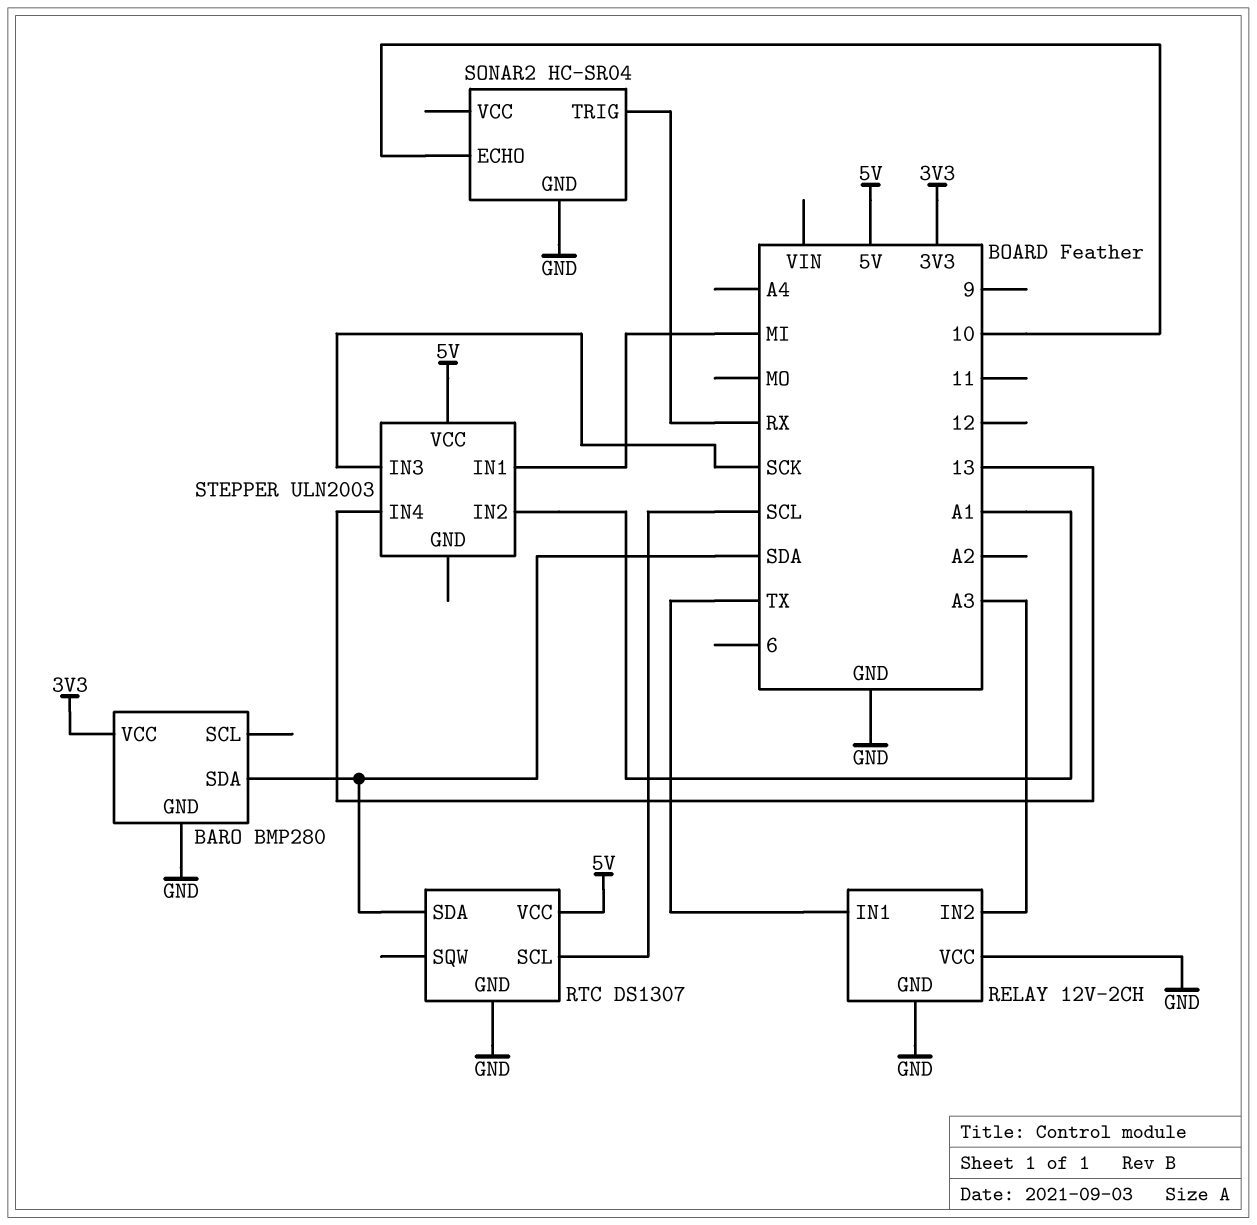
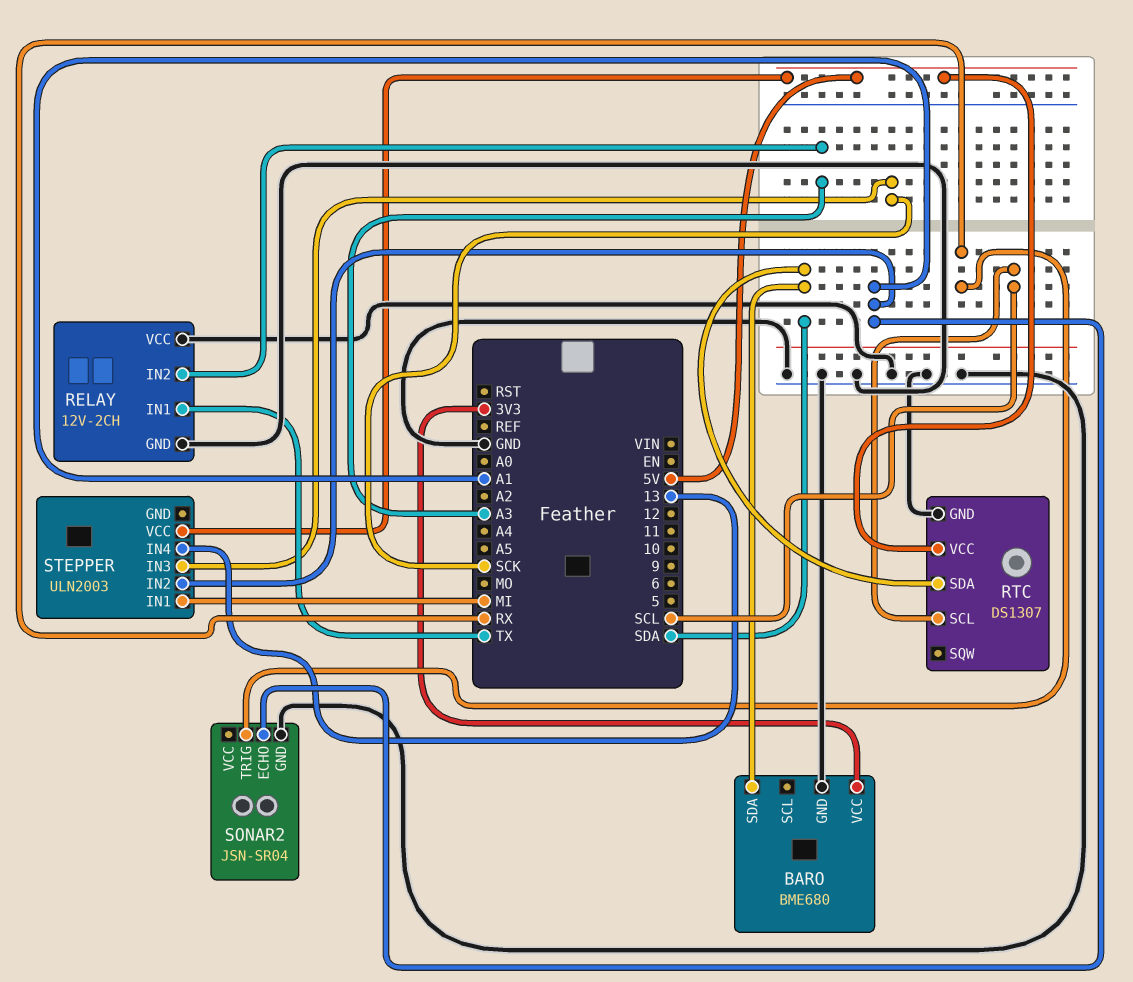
BARO: BMP280 -> BME680
SONAR2: HC-SR04 -> JSN-SR04
SONAR2 pin ECHO: 10 -> A1

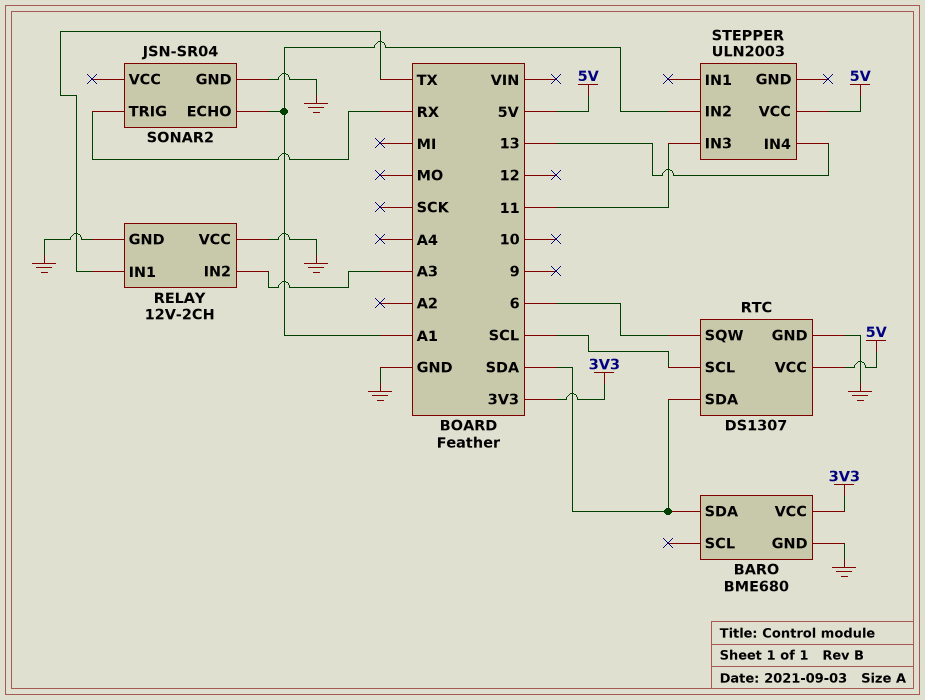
RTC pin SQW: none -> 6
STEPPER pin IN1: MI -> none
STEPPER pin IN3: SCK -> 11

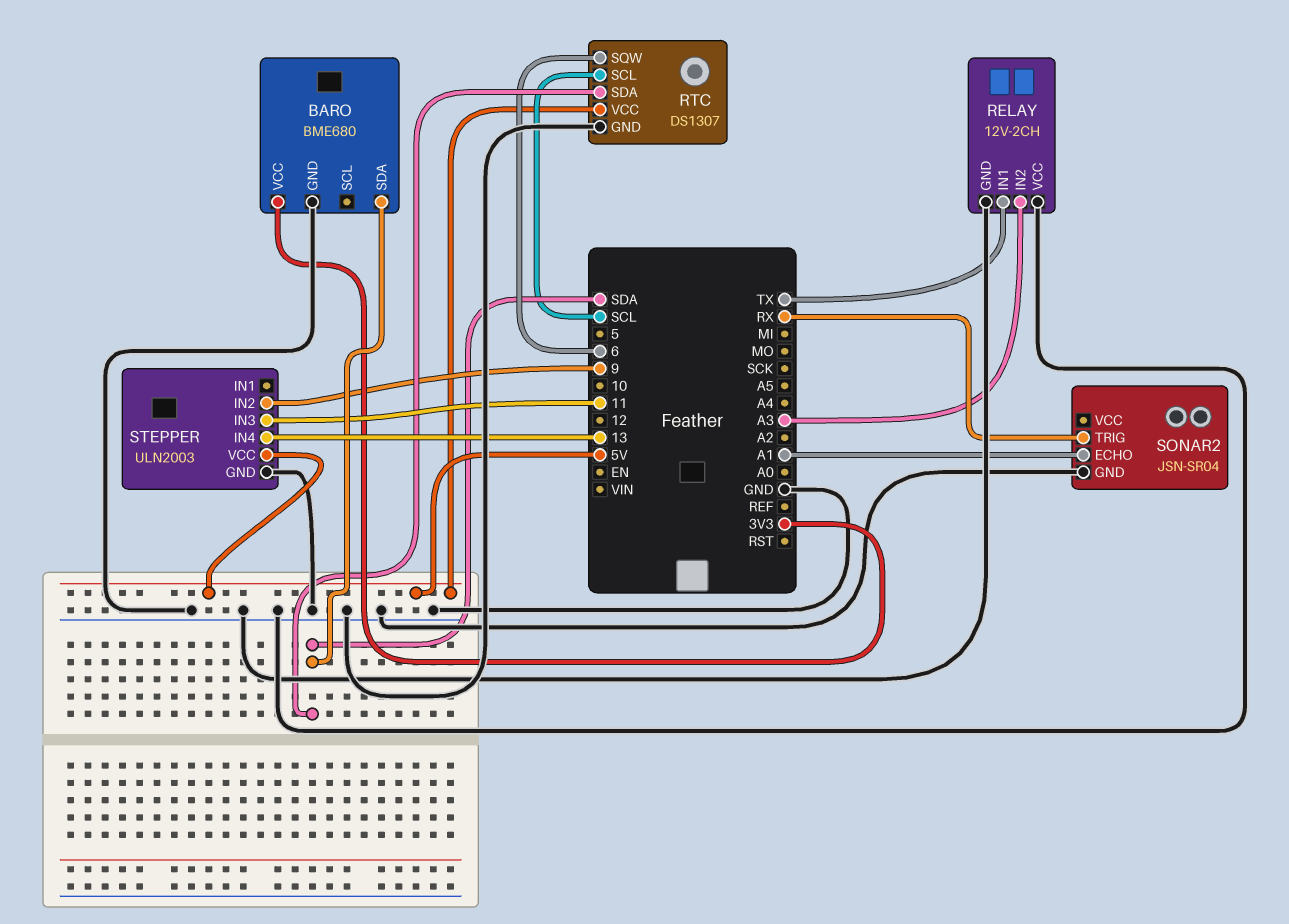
STEPPER pin GND: none -> GND
STEPPER pin IN2: A1 -> 9

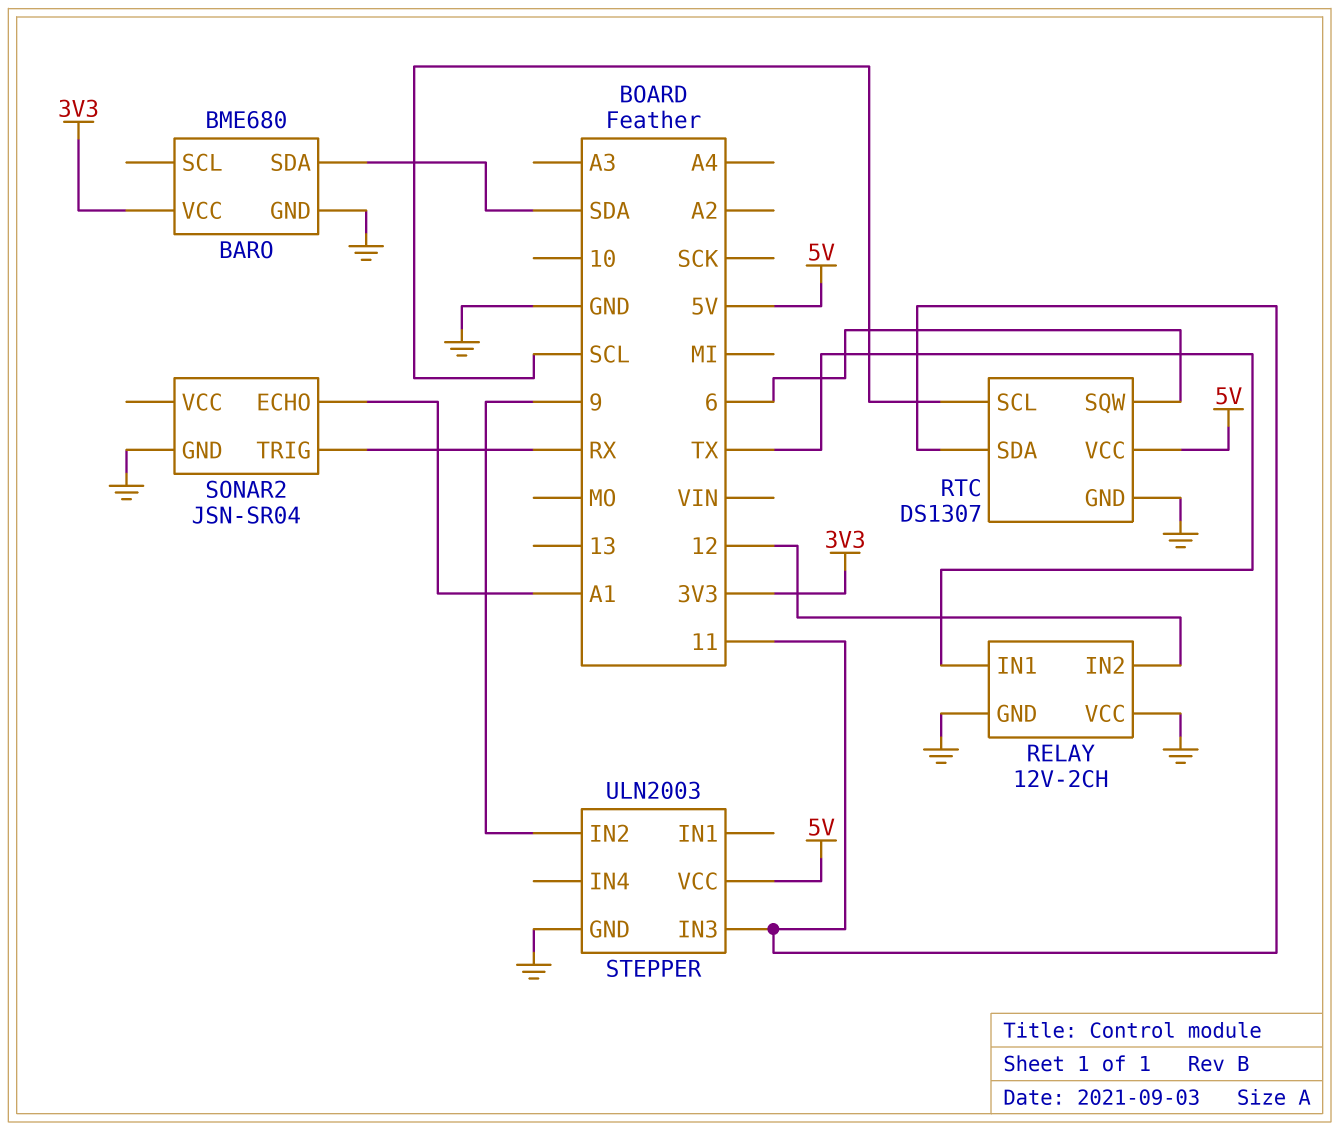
RELAY pin IN2: A3 -> 12
RTC pin SDA: SDA -> 11
STEPPER pin IN4: 13 -> none

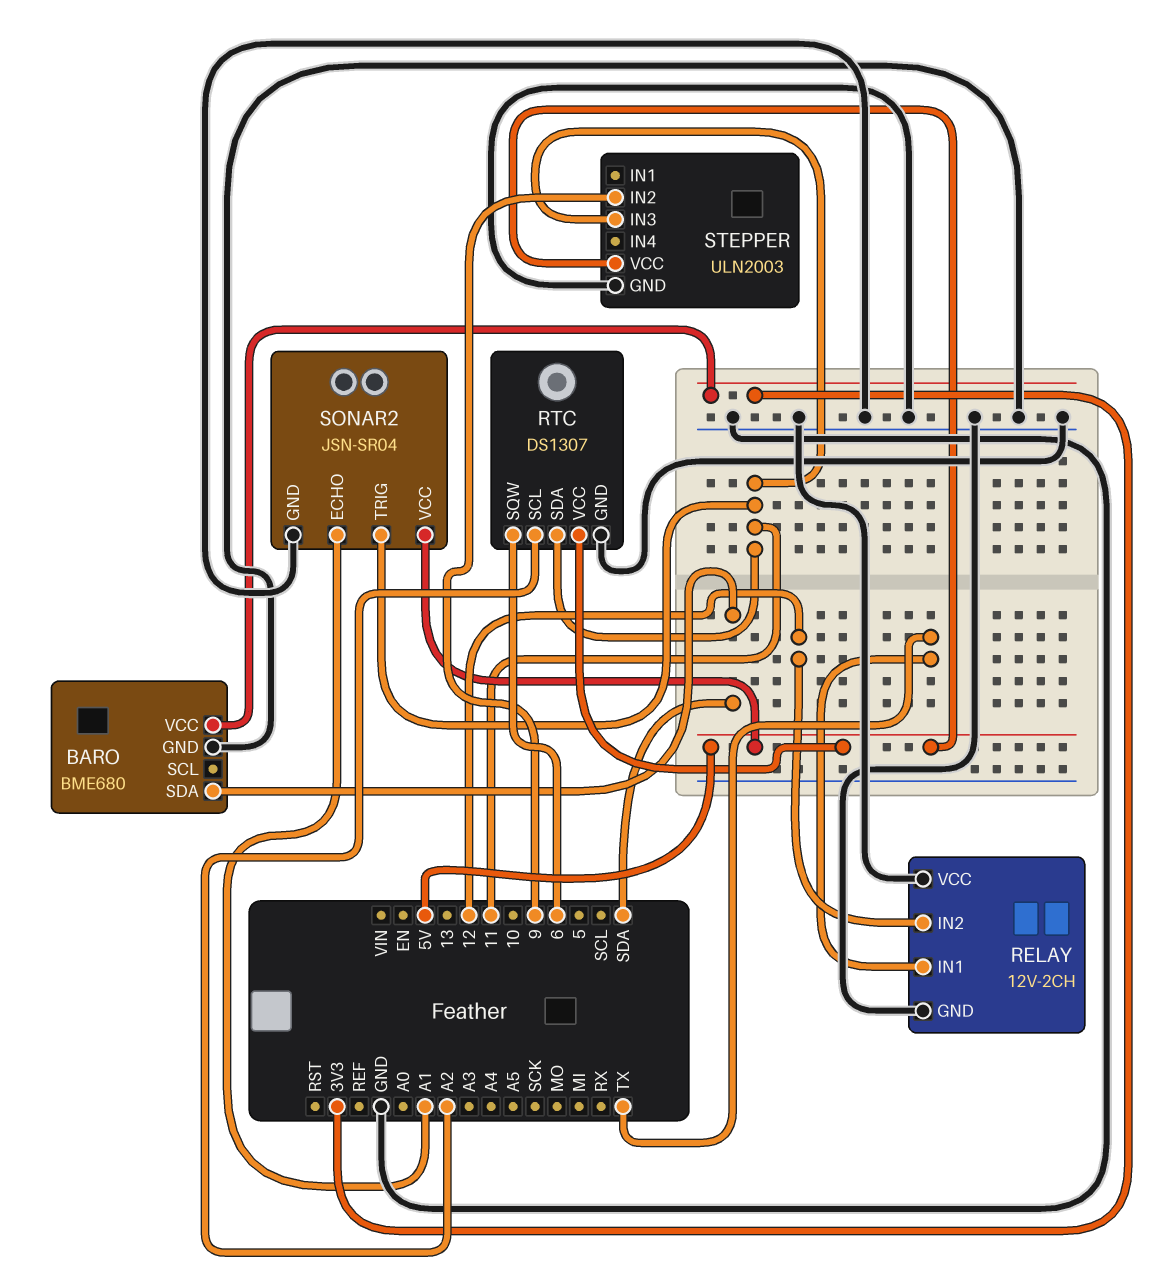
RTC pin SCL: SCL -> A2
SONAR2 pin TRIG: RX -> 11
SONAR2 pin VCC: none -> 5V

